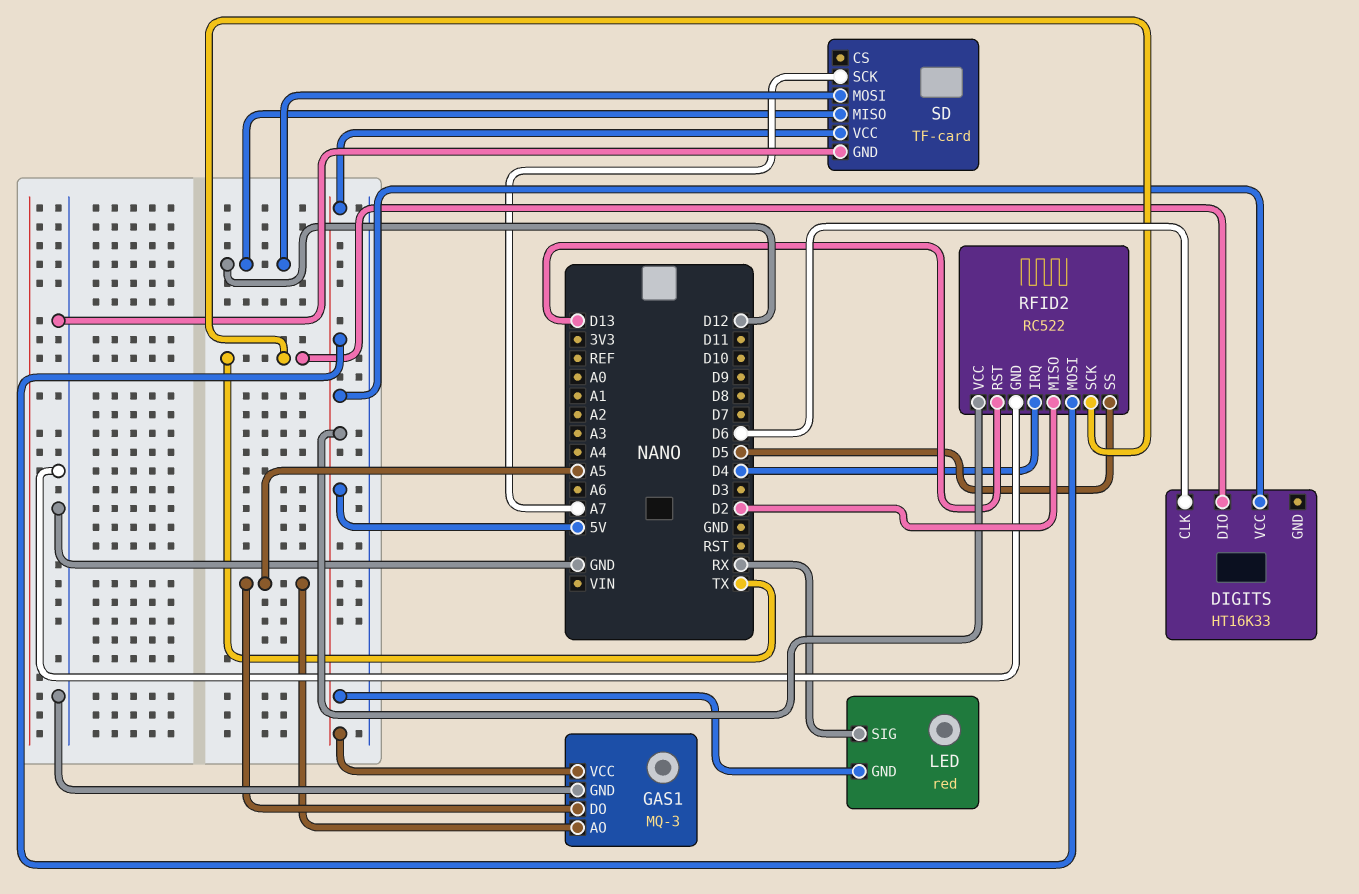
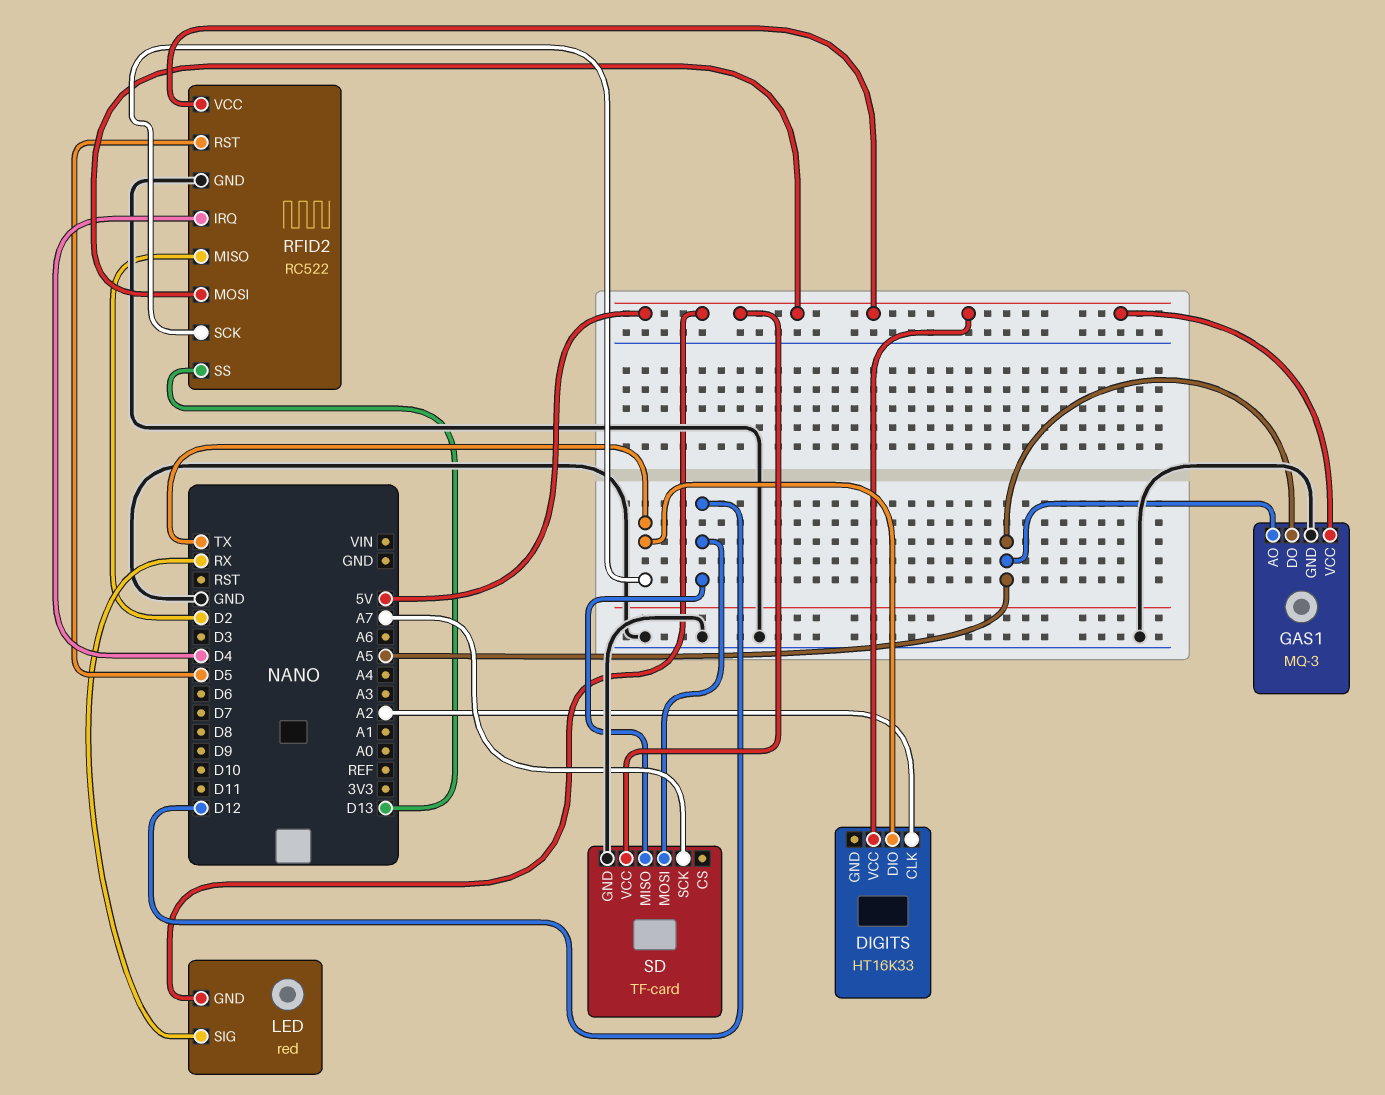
DIGITS pin CLK: D6 -> A2
RFID2 pin RST: D13 -> D5
RFID2 pin SS: D5 -> D13

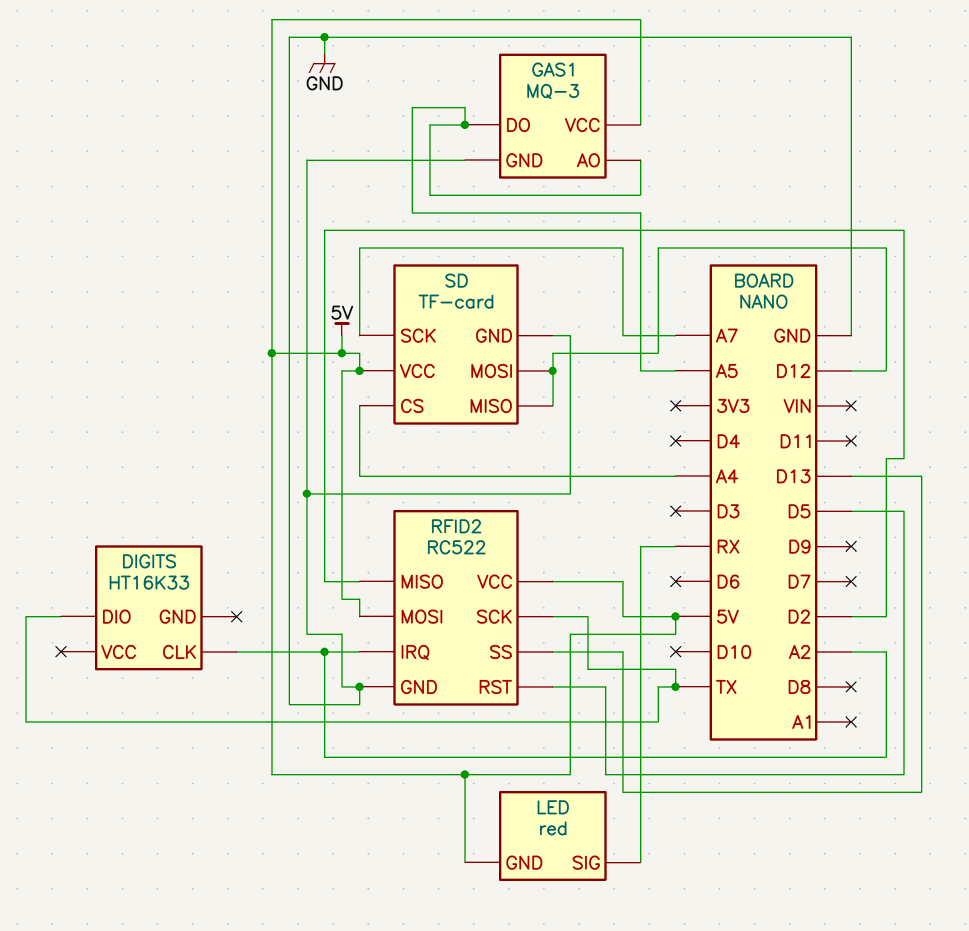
DIGITS pin VCC: 5V -> none
RFID2 pin IRQ: D4 -> A2
SD pin CS: none -> A4

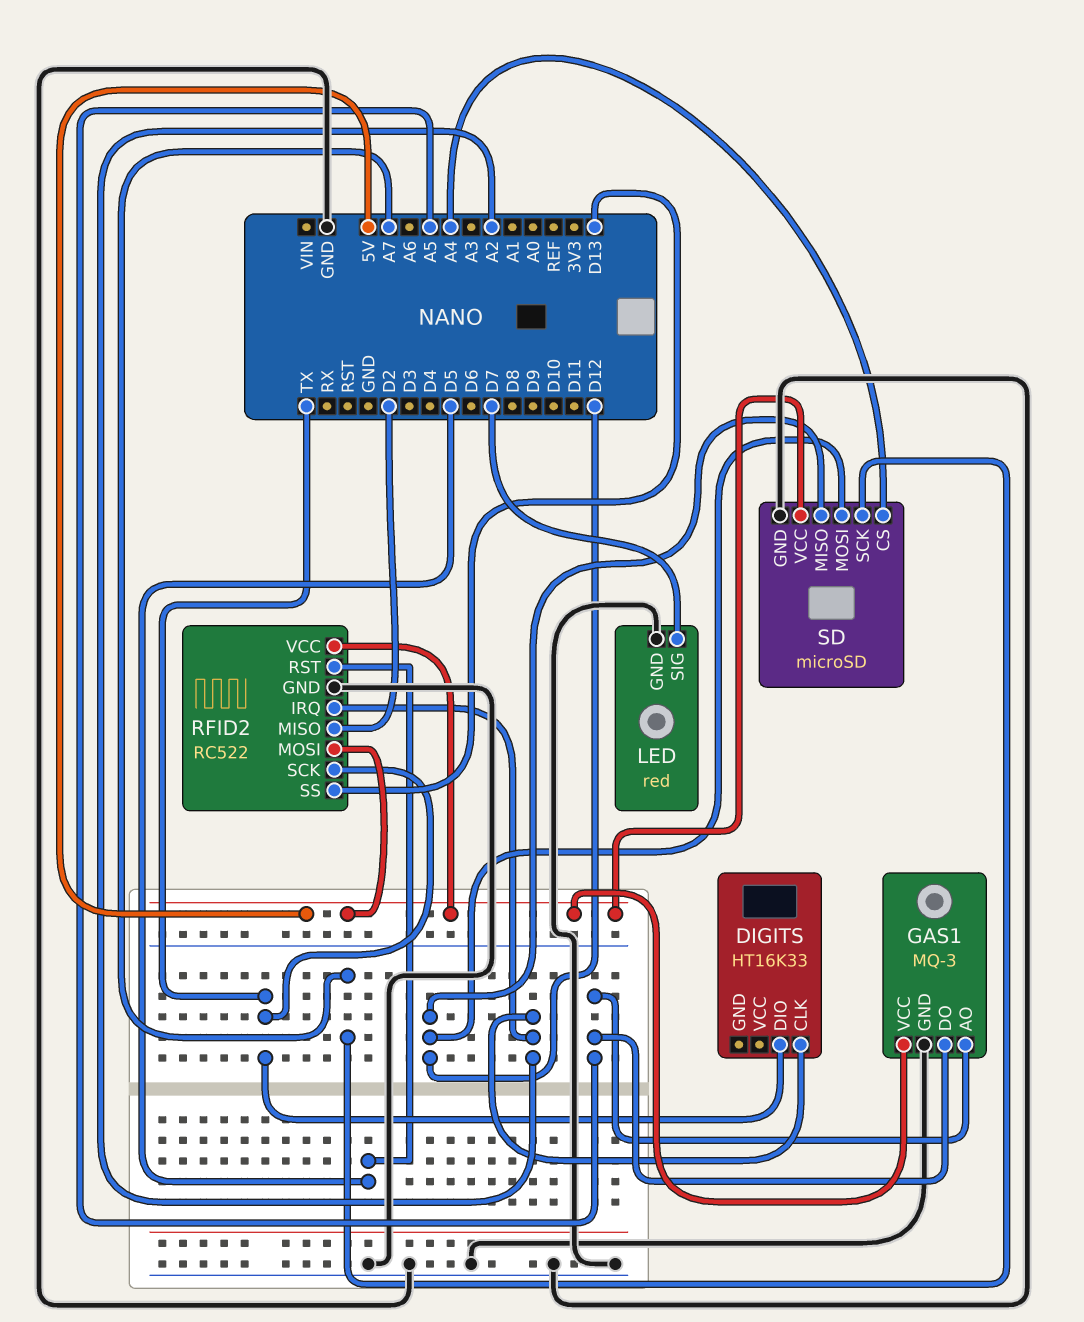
LED pin GND: 5V -> GND
LED pin SIG: RX -> D7
SD: TF-card -> microSD

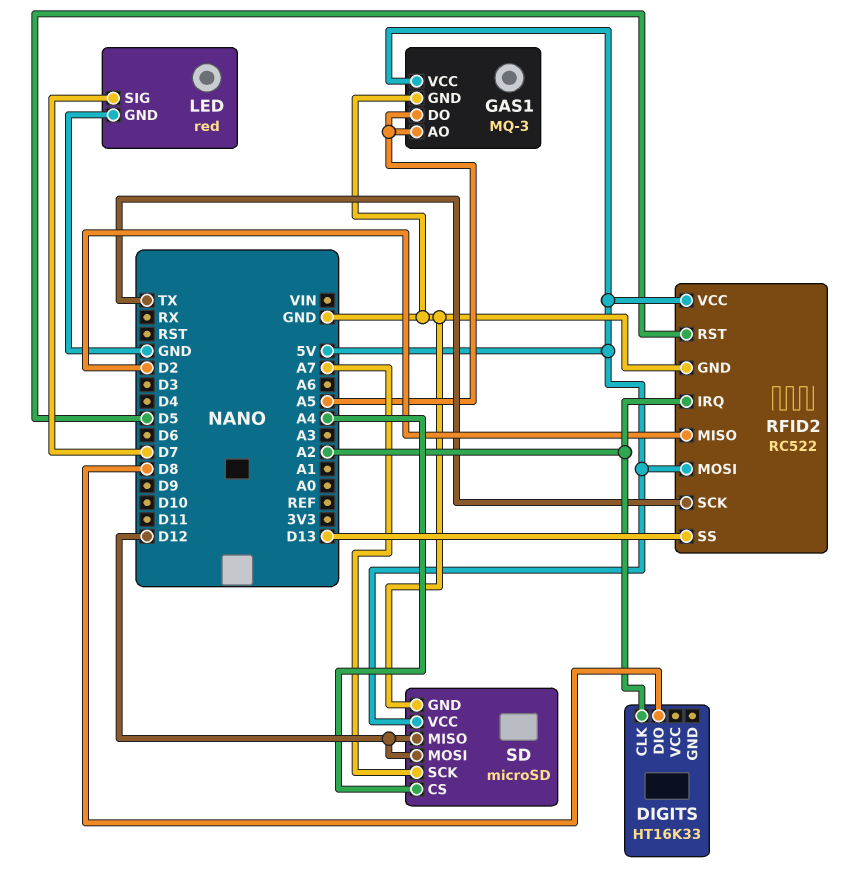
DIGITS pin DIO: TX -> D8

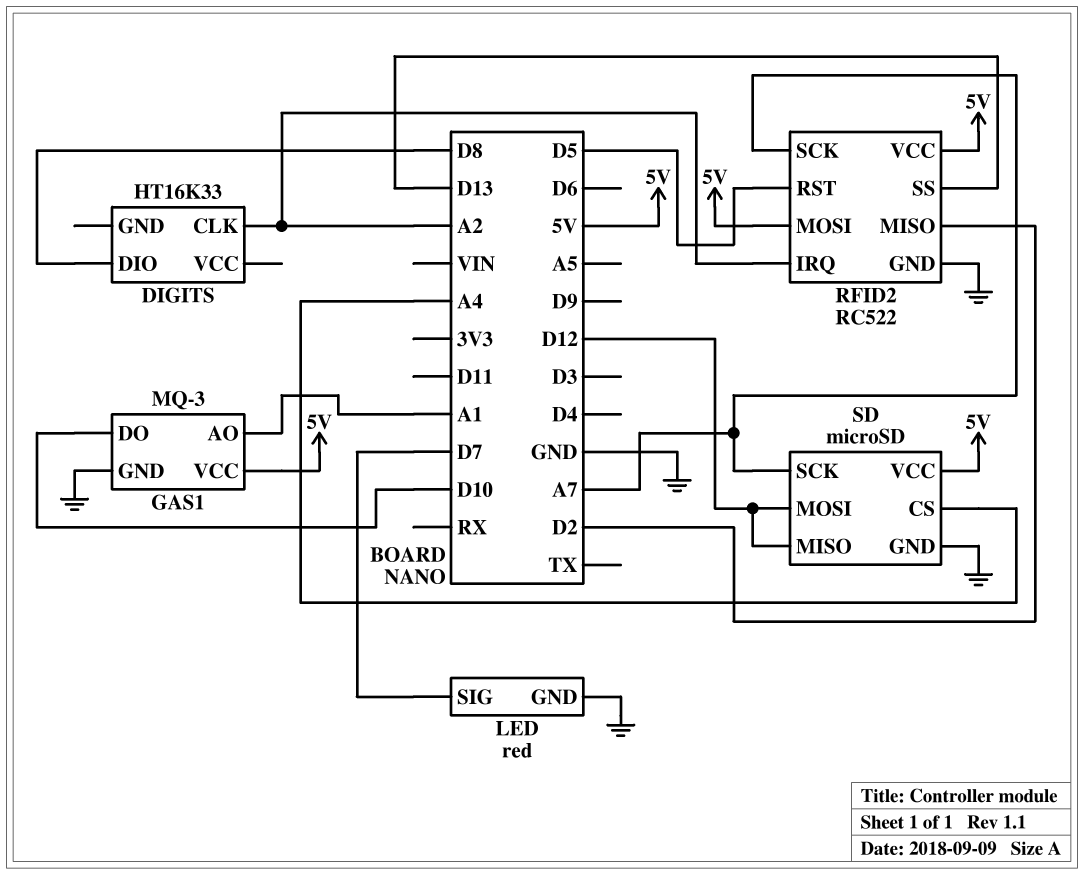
GAS1 pin AO: A5 -> A1
GAS1 pin DO: A5 -> D10
RFID2 pin SCK: TX -> A7

